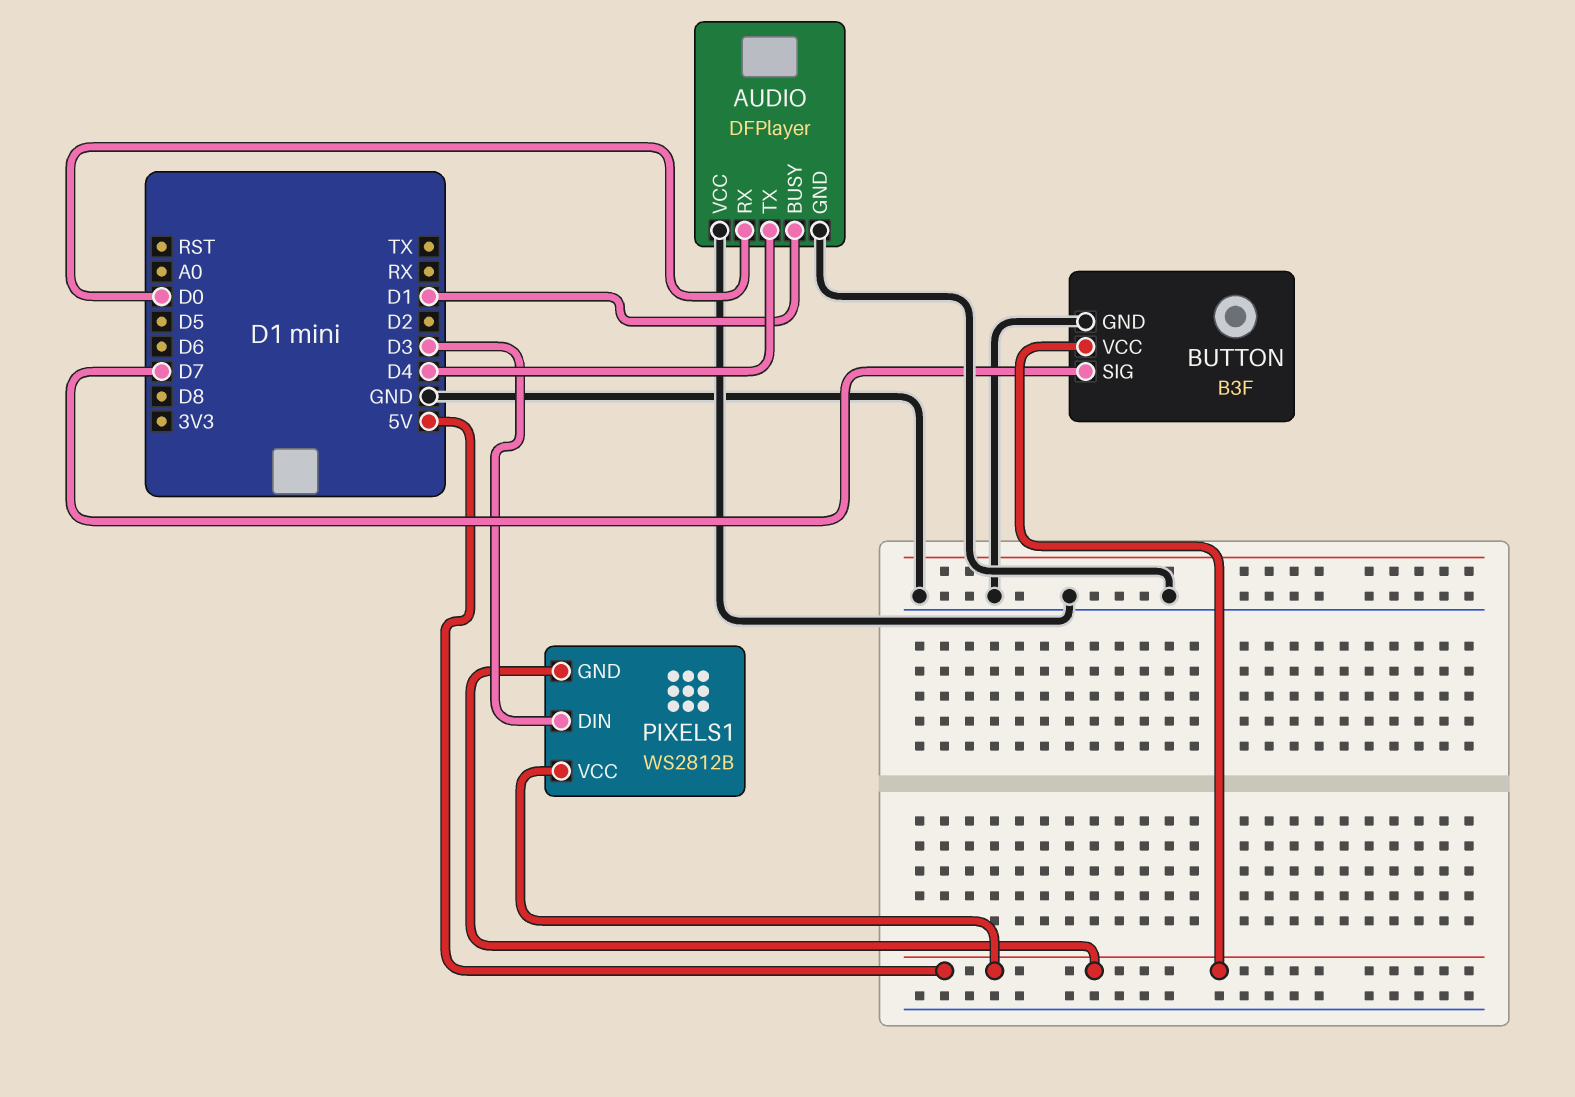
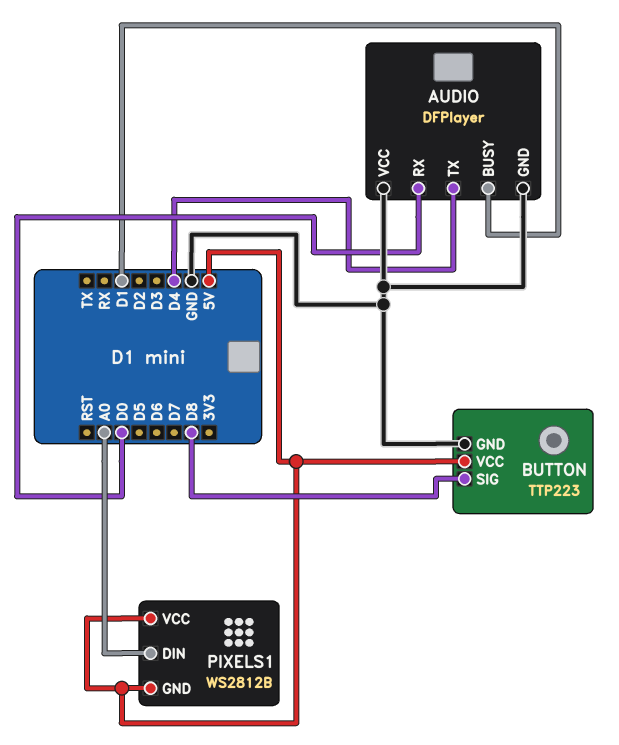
BUTTON: B3F -> TTP223
BUTTON pin SIG: D7 -> D8
PIXELS1 pin DIN: D3 -> A0

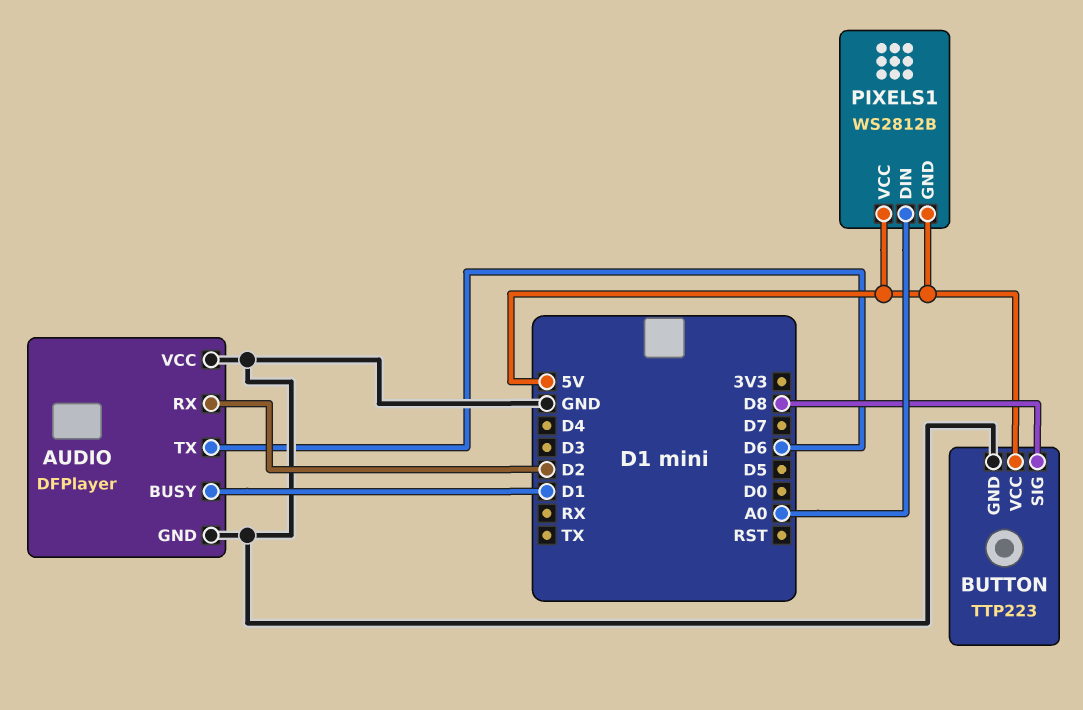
AUDIO pin RX: D0 -> D2
AUDIO pin TX: D4 -> D6

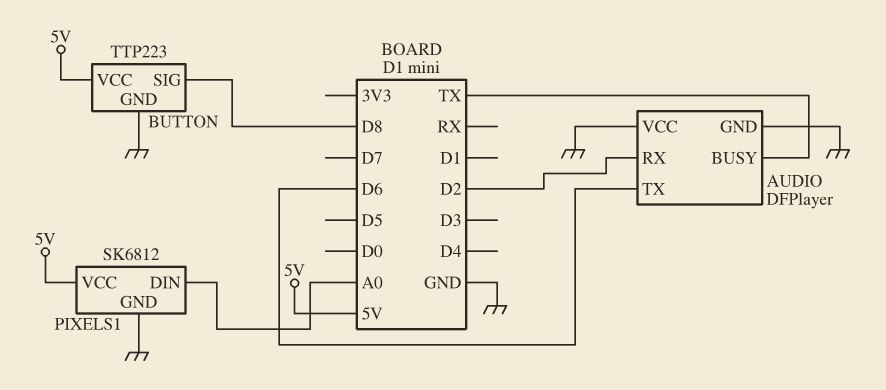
AUDIO pin BUSY: D1 -> TX
PIXELS1: WS2812B -> SK6812
PIXELS1 pin GND: 5V -> GND

